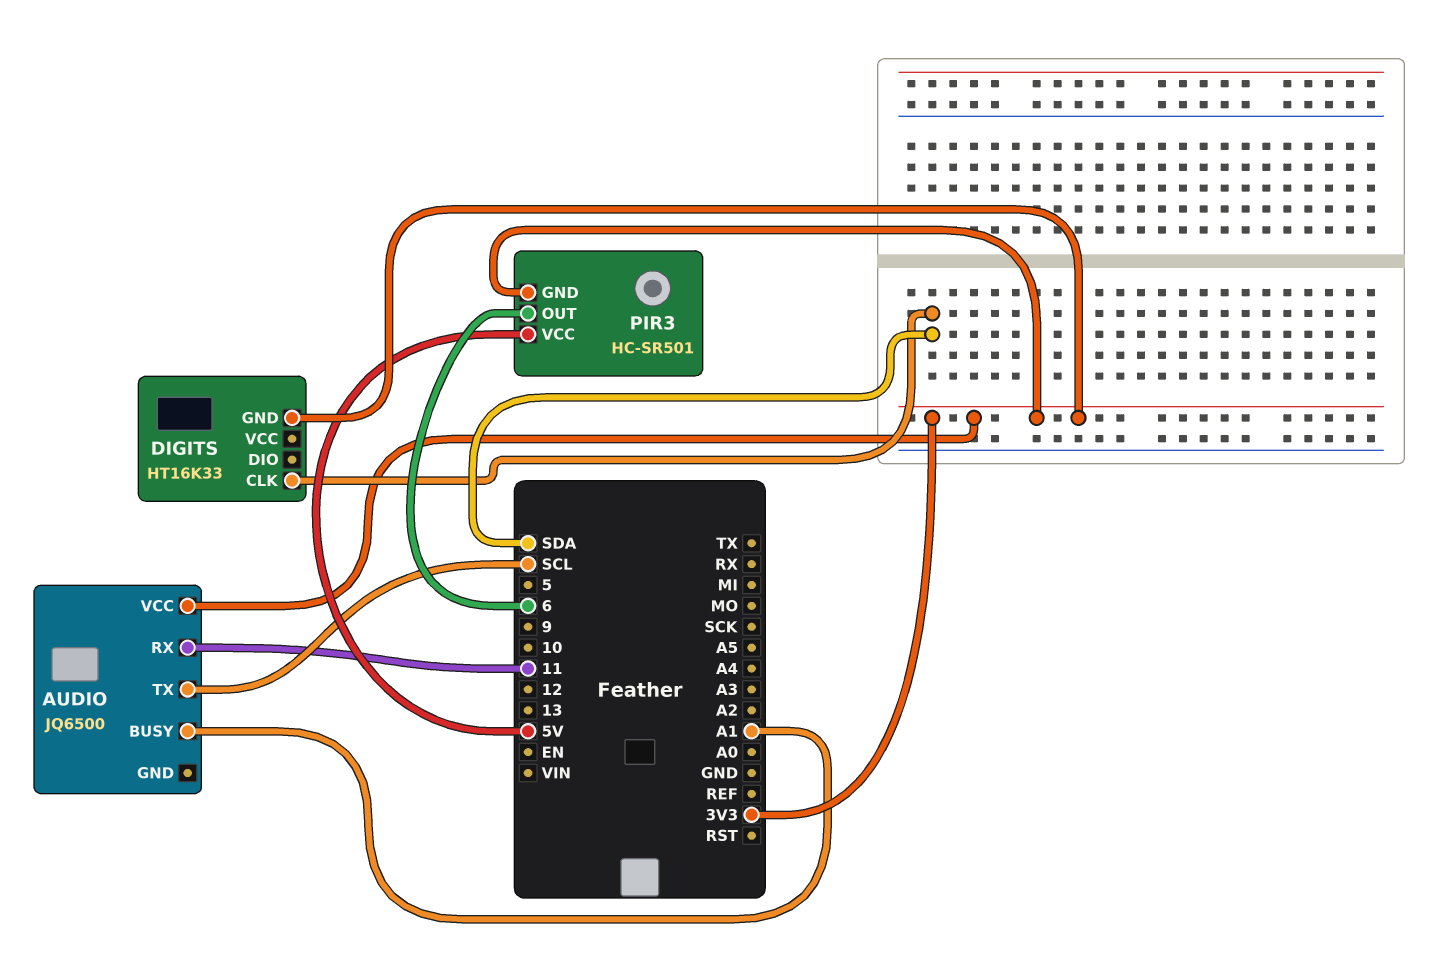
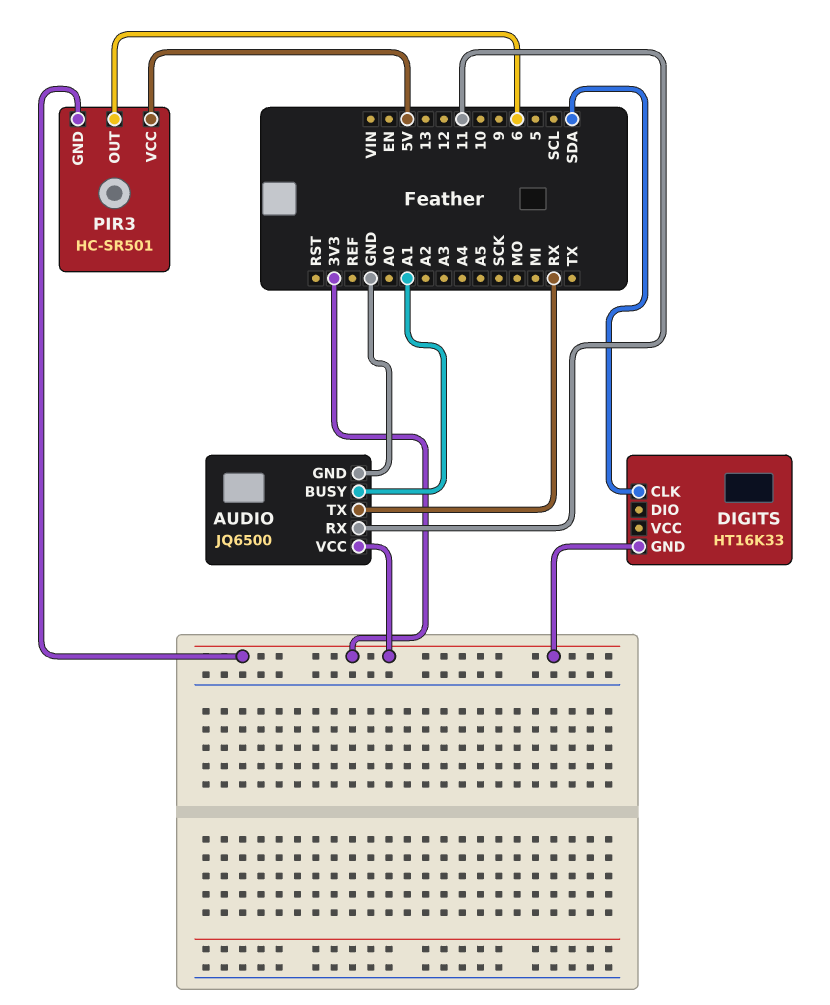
AUDIO pin GND: none -> GND
AUDIO pin TX: SCL -> RX

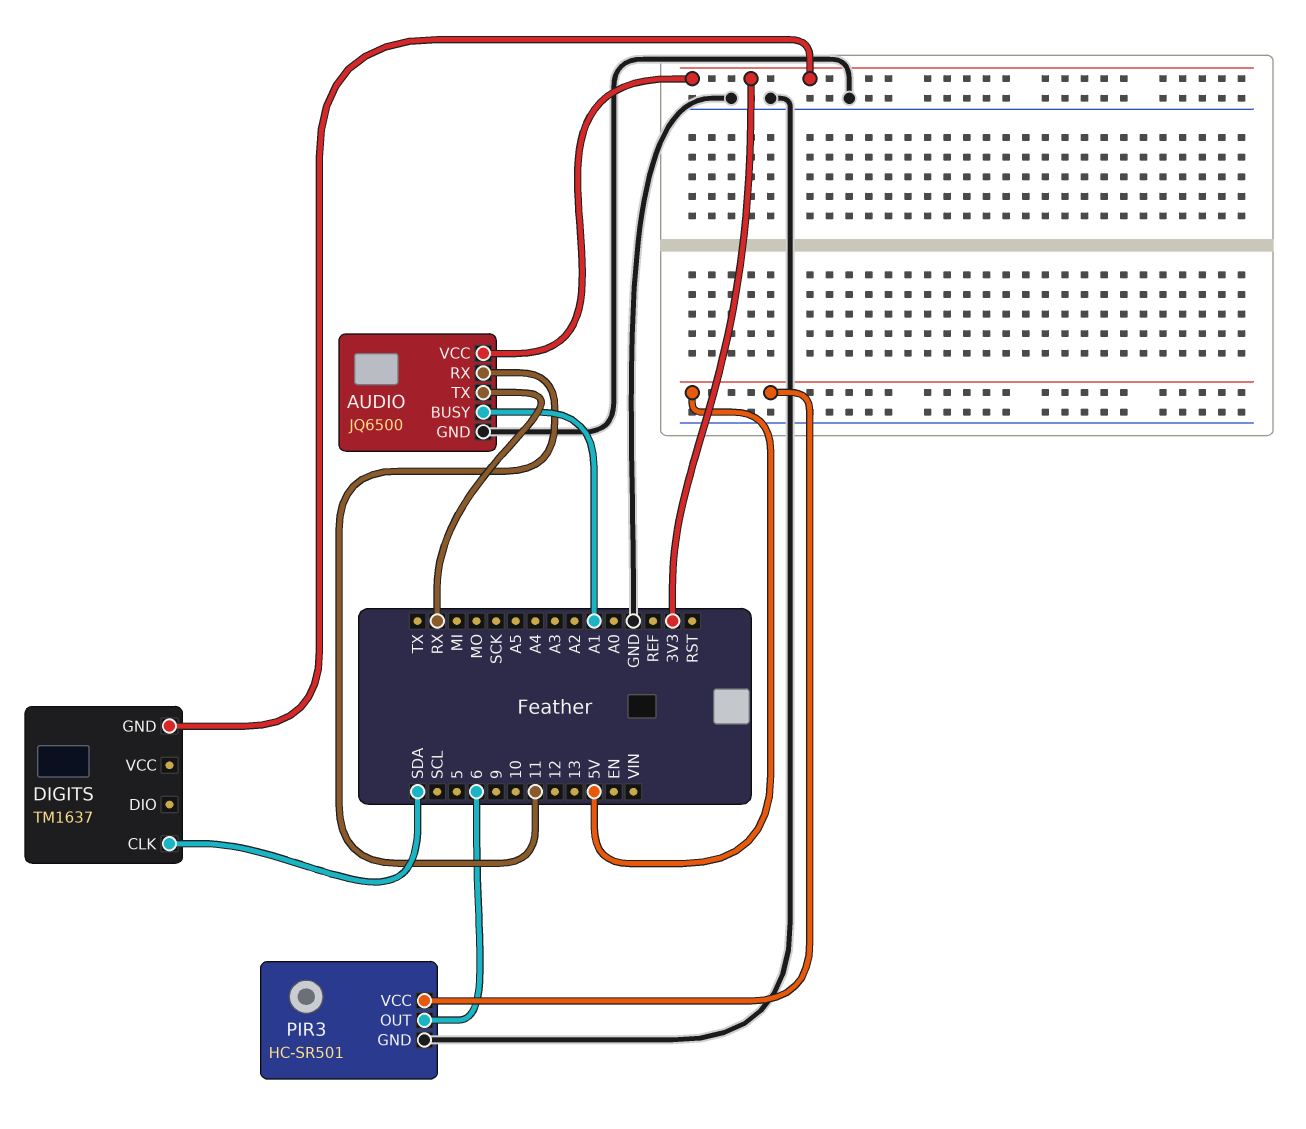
DIGITS: HT16K33 -> TM1637
PIR3 pin GND: 3V3 -> GND

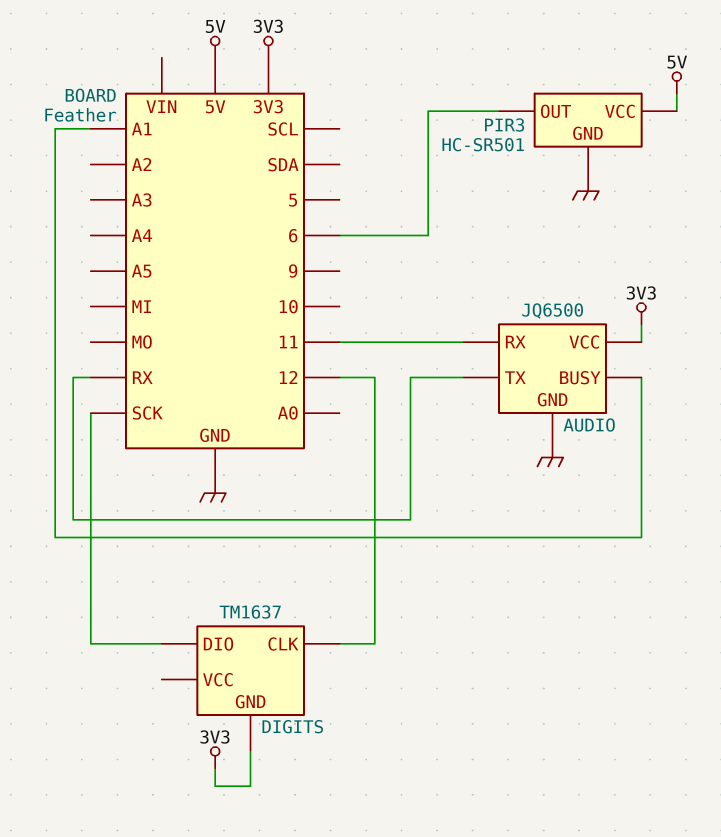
DIGITS pin CLK: SDA -> 12
DIGITS pin DIO: none -> SCK

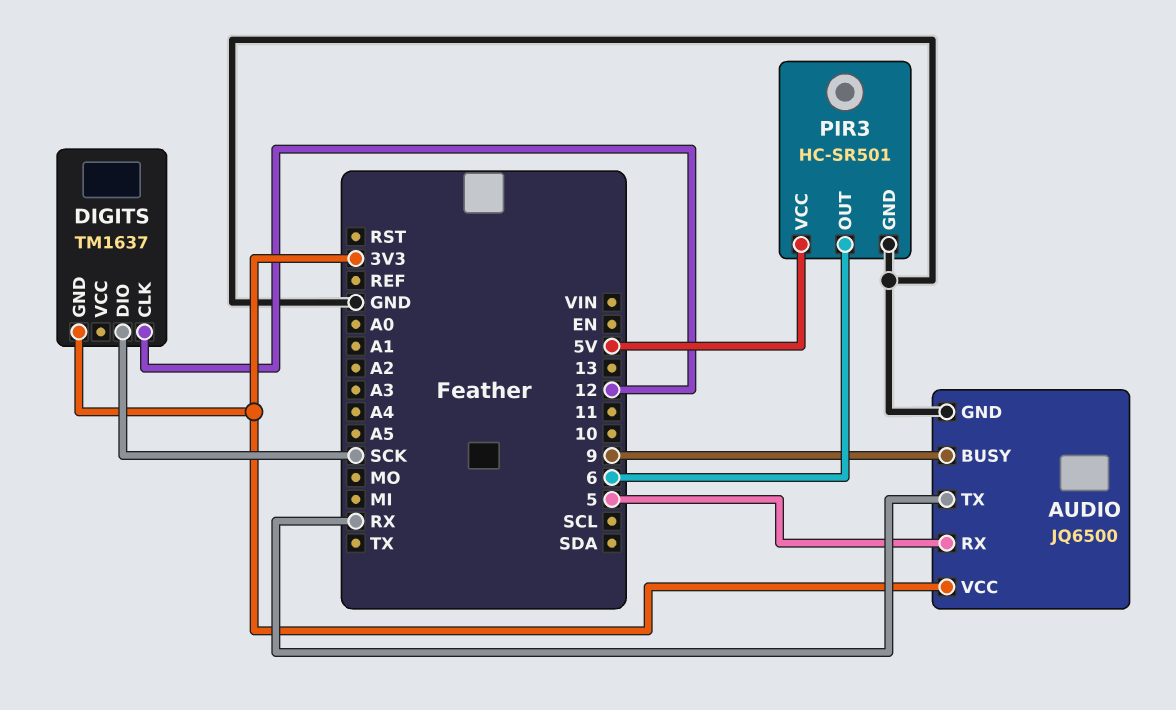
AUDIO pin BUSY: A1 -> 9
AUDIO pin RX: 11 -> 5

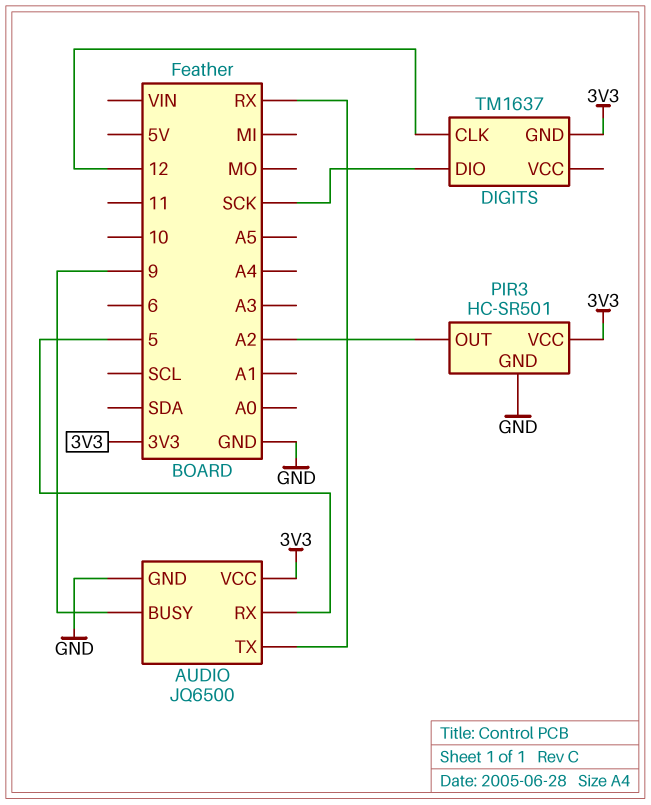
PIR3 pin OUT: 6 -> A2
PIR3 pin VCC: 5V -> 3V3

